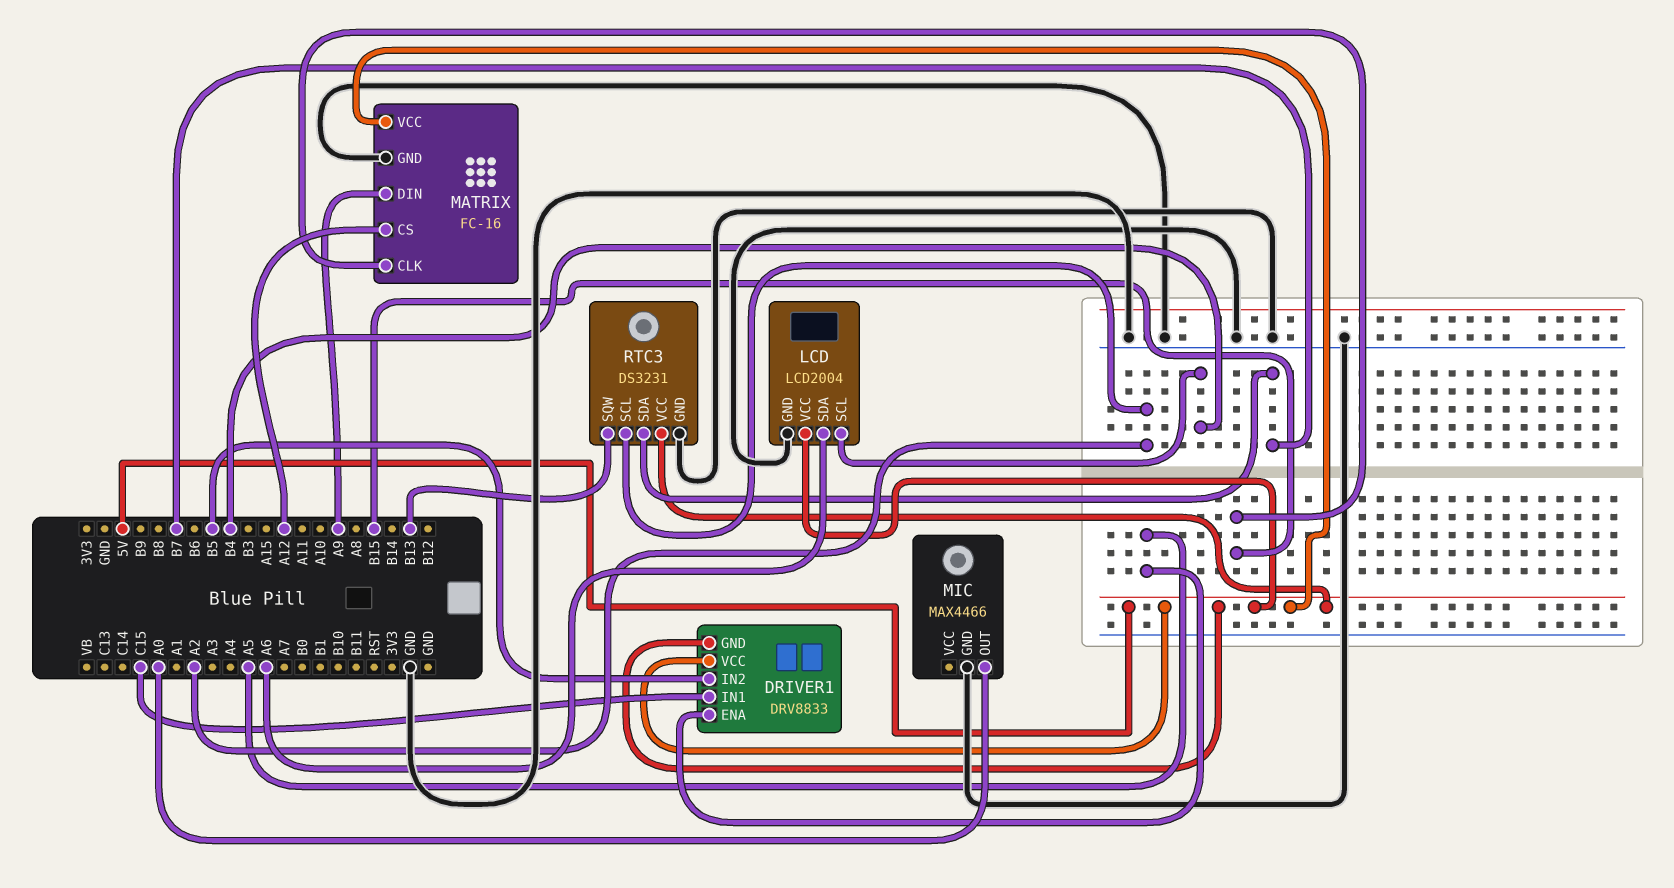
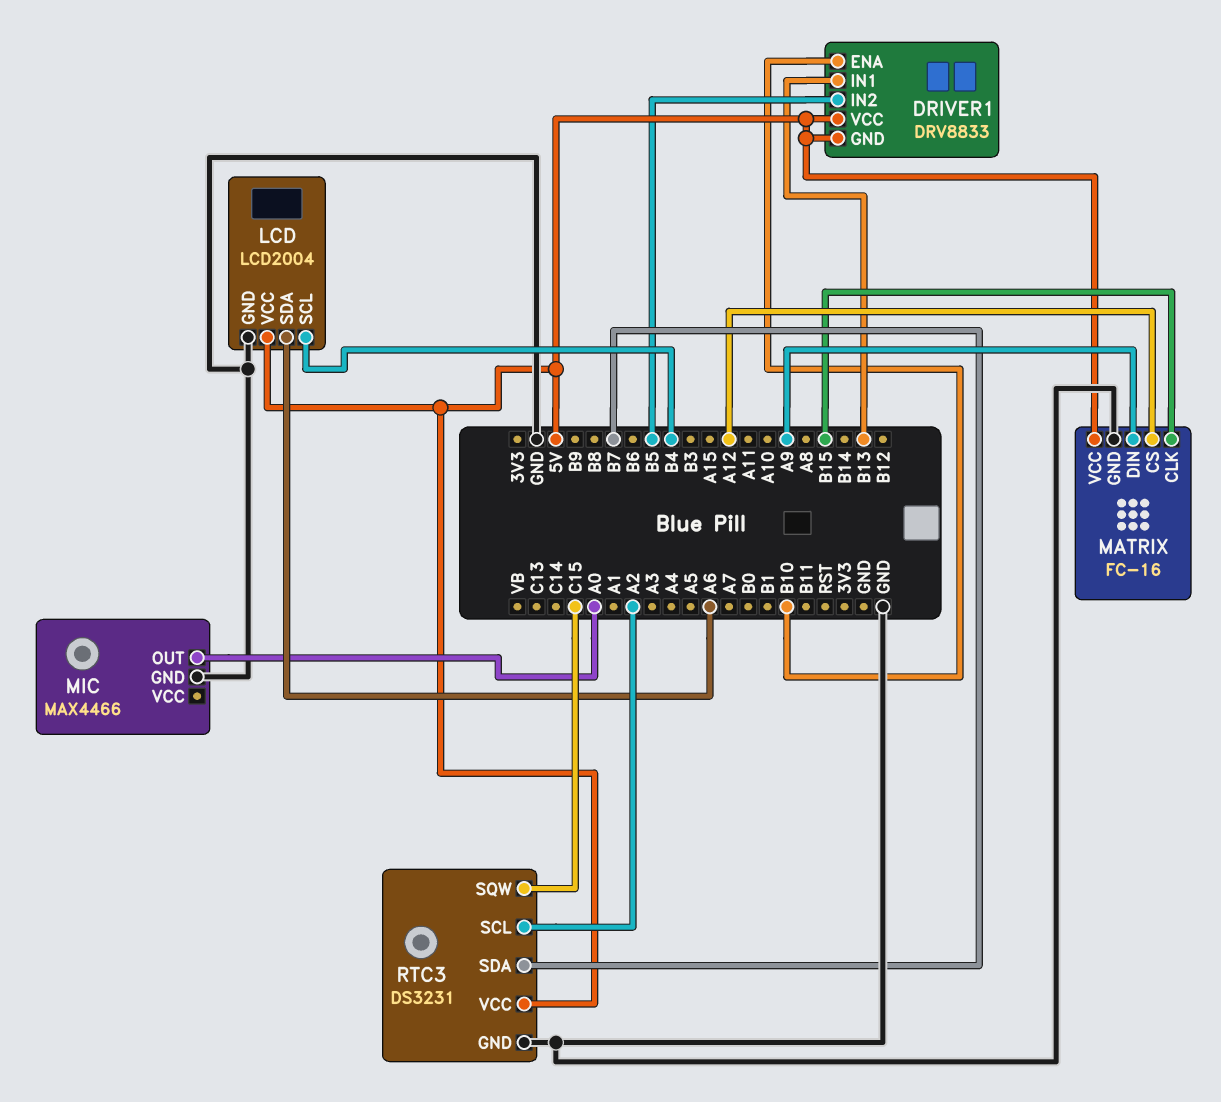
DRIVER1 pin ENA: A5 -> B10
DRIVER1 pin IN1: C15 -> B13
RTC3 pin SQW: B13 -> C15

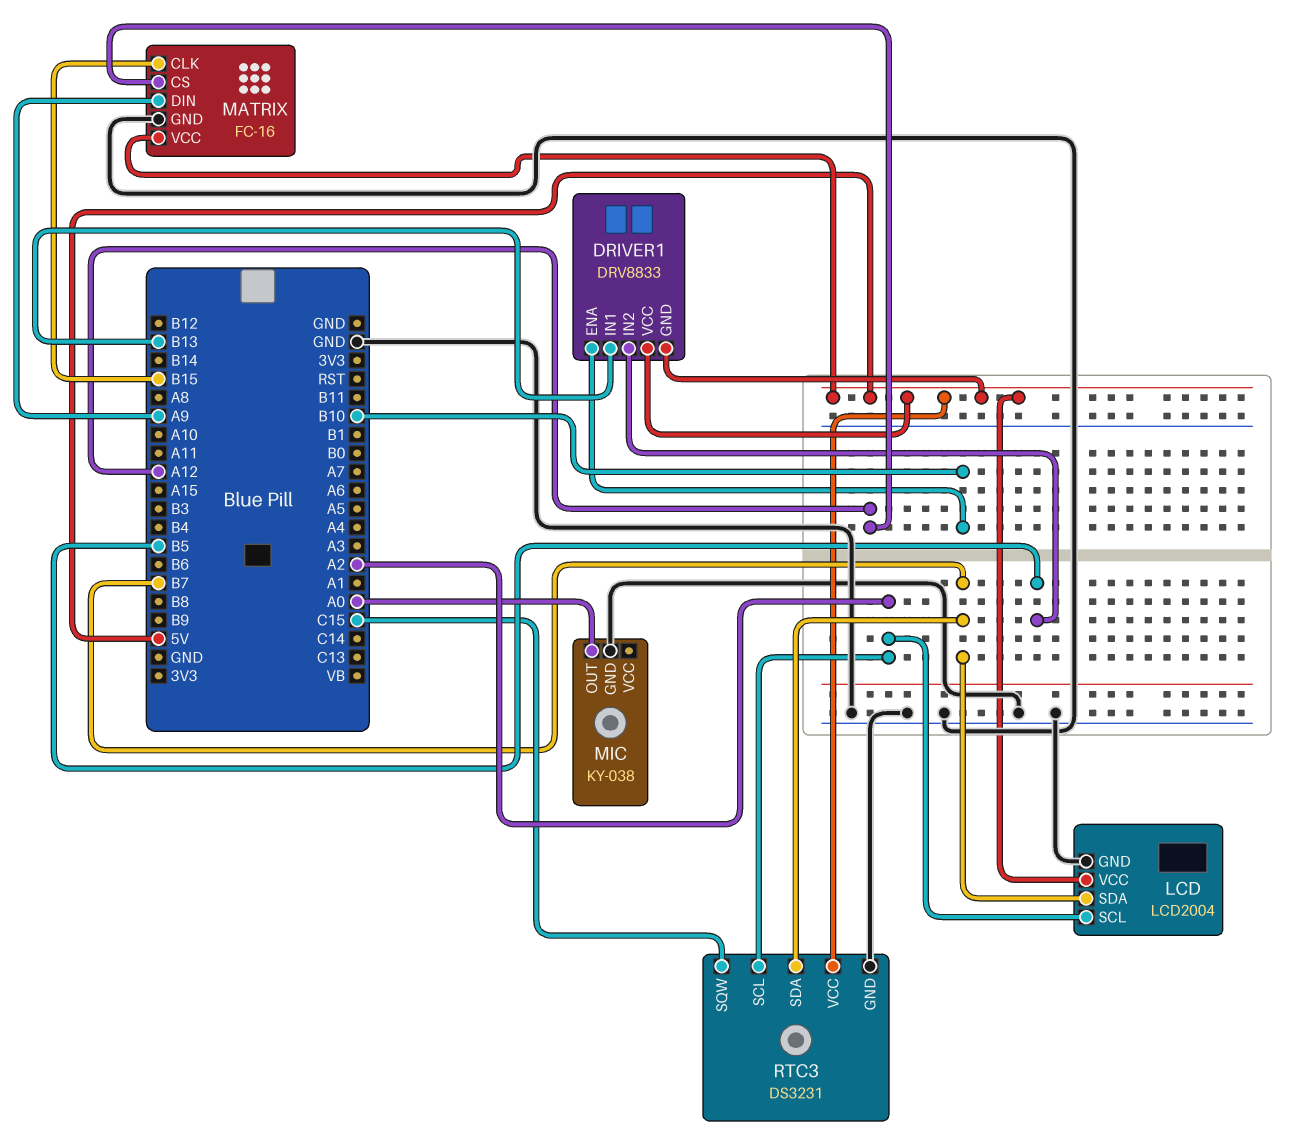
LCD pin SCL: B4 -> A2
LCD pin SDA: A6 -> B7
MIC: MAX4466 -> KY-038

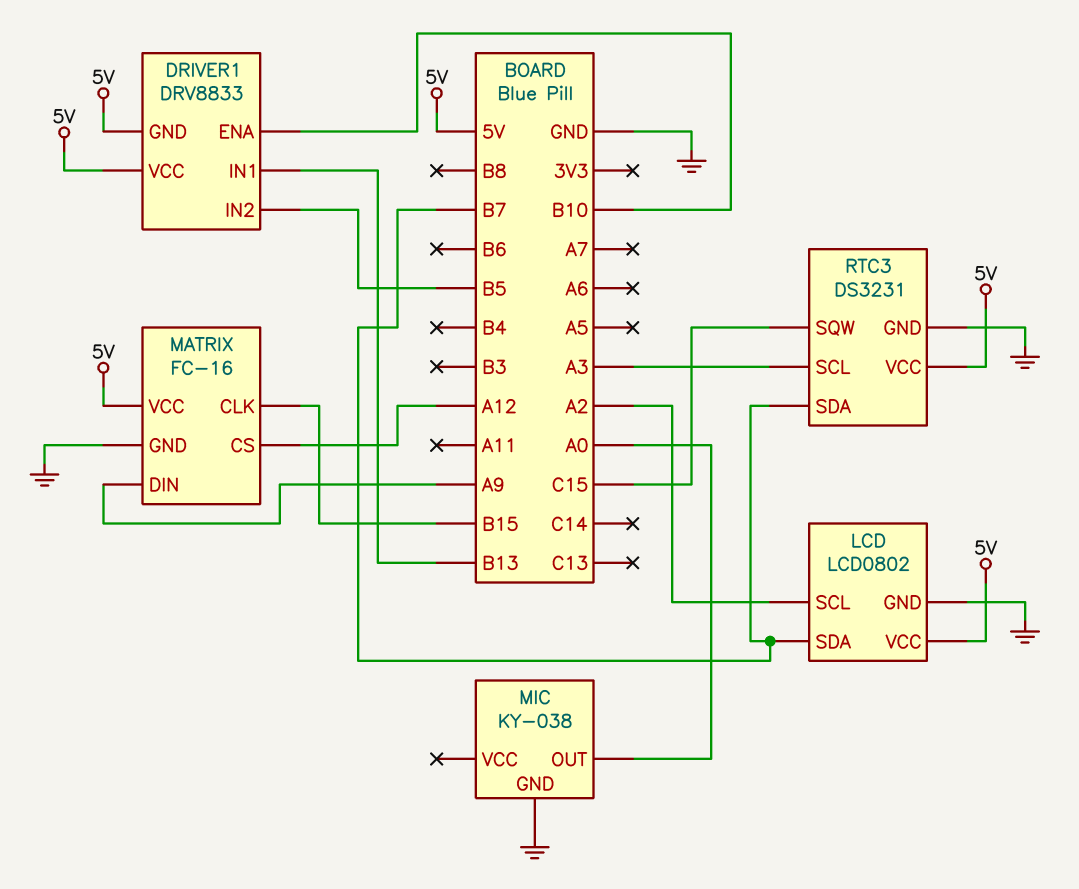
LCD: LCD2004 -> LCD0802
RTC3 pin SCL: A2 -> A3

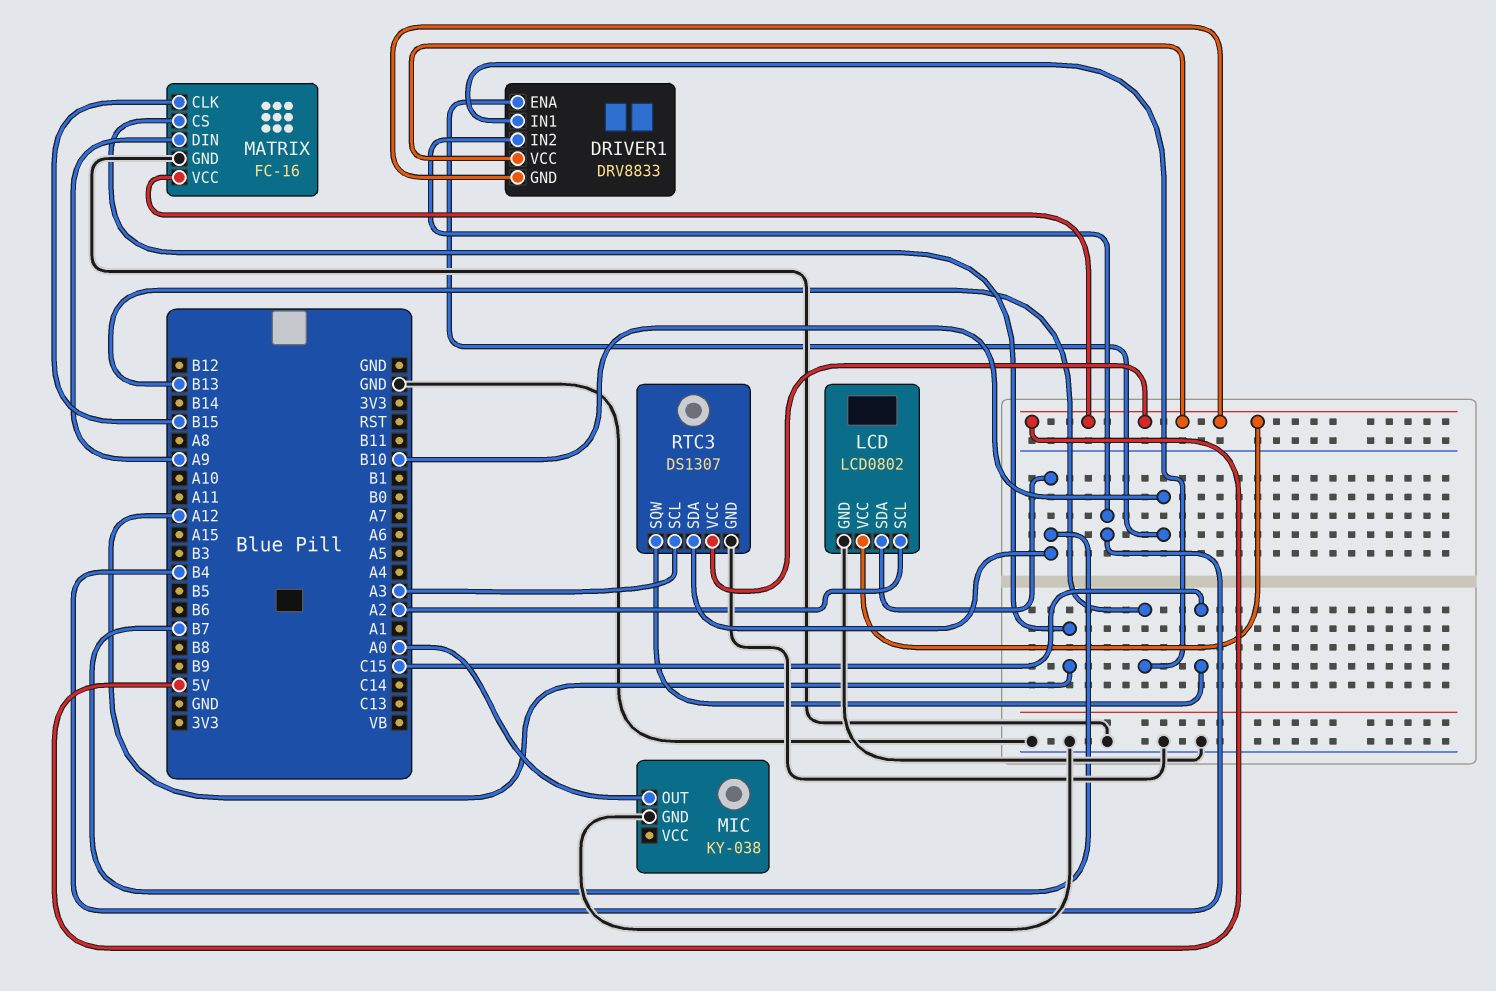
DRIVER1 pin IN2: B5 -> B4
RTC3: DS3231 -> DS1307

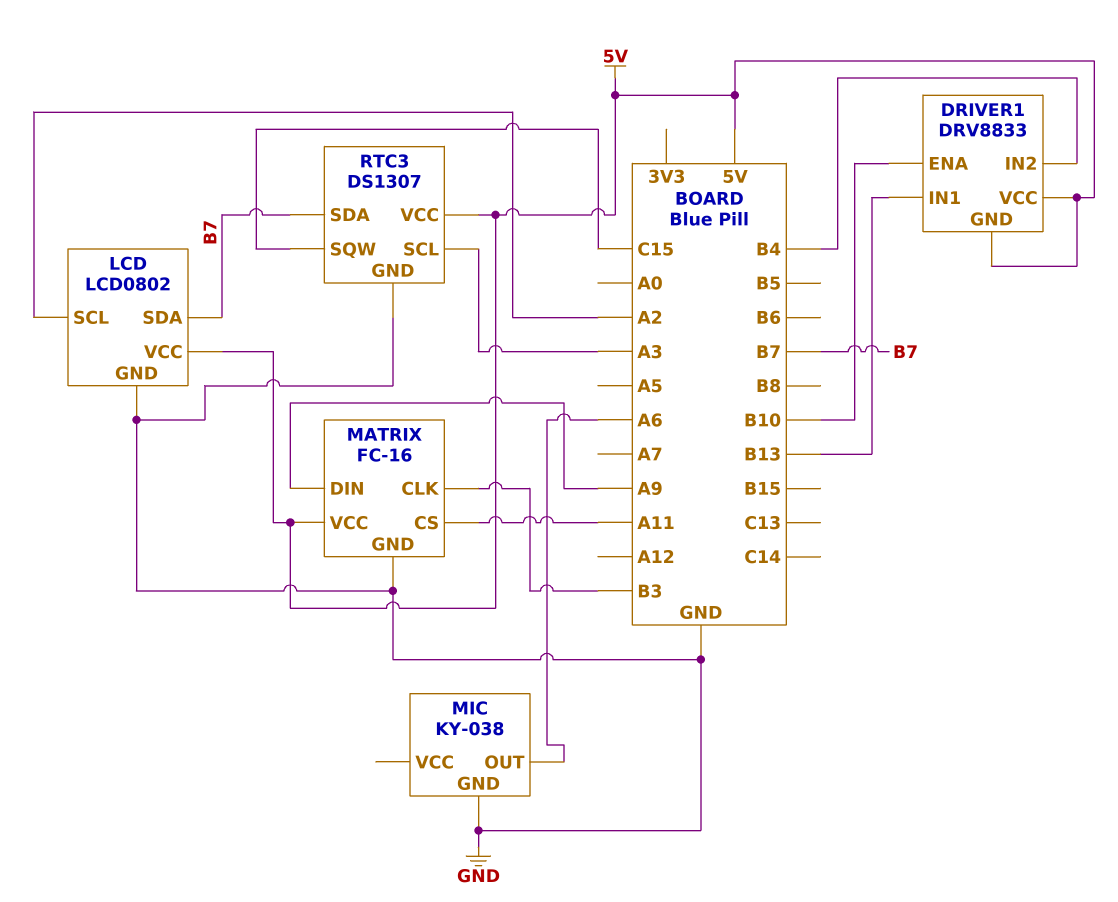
MATRIX pin CLK: B15 -> B3
MATRIX pin CS: A12 -> A11
MIC pin OUT: A0 -> A6

